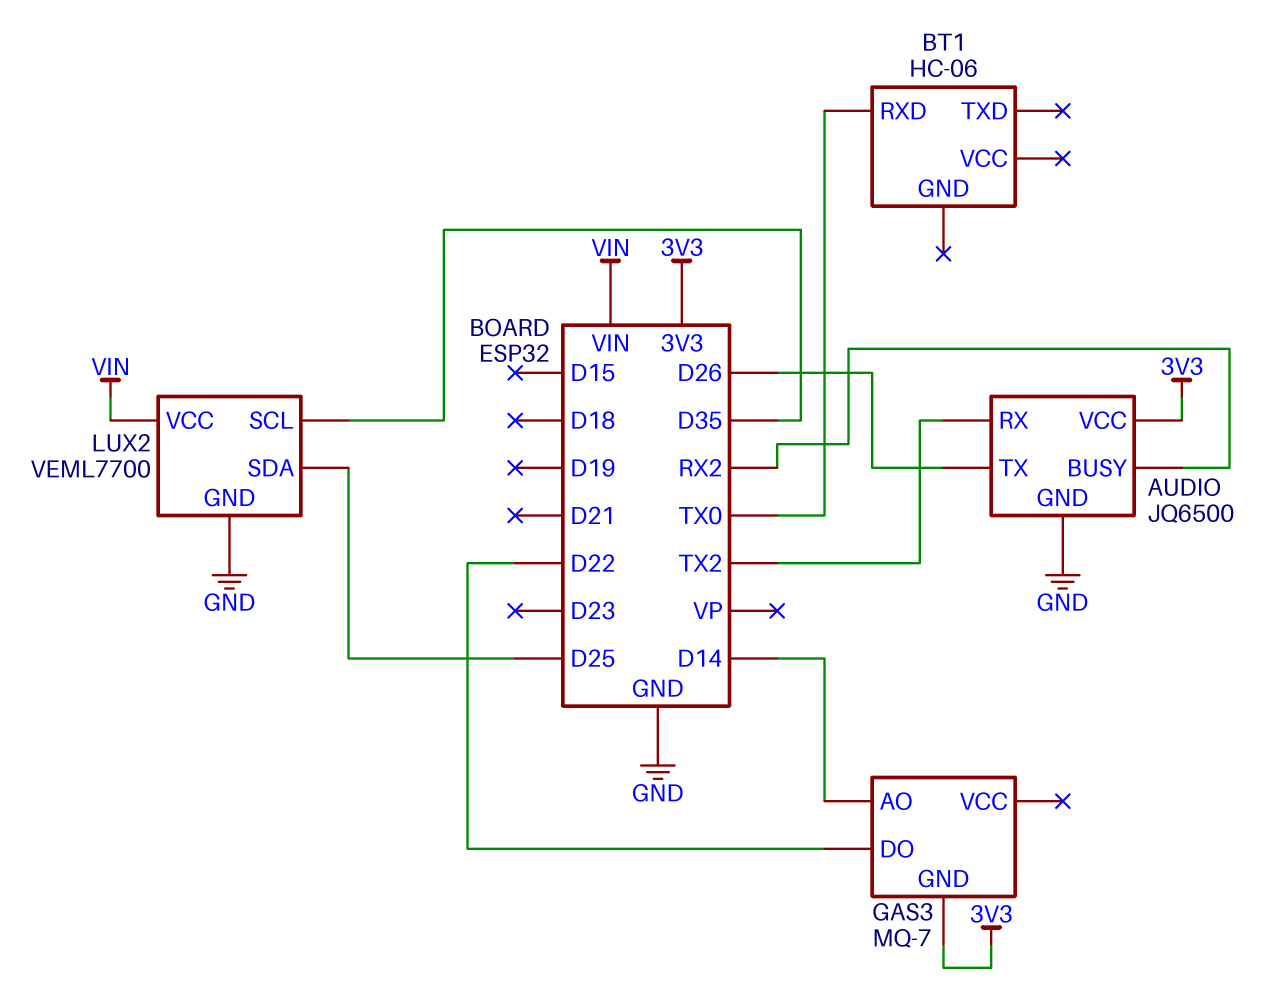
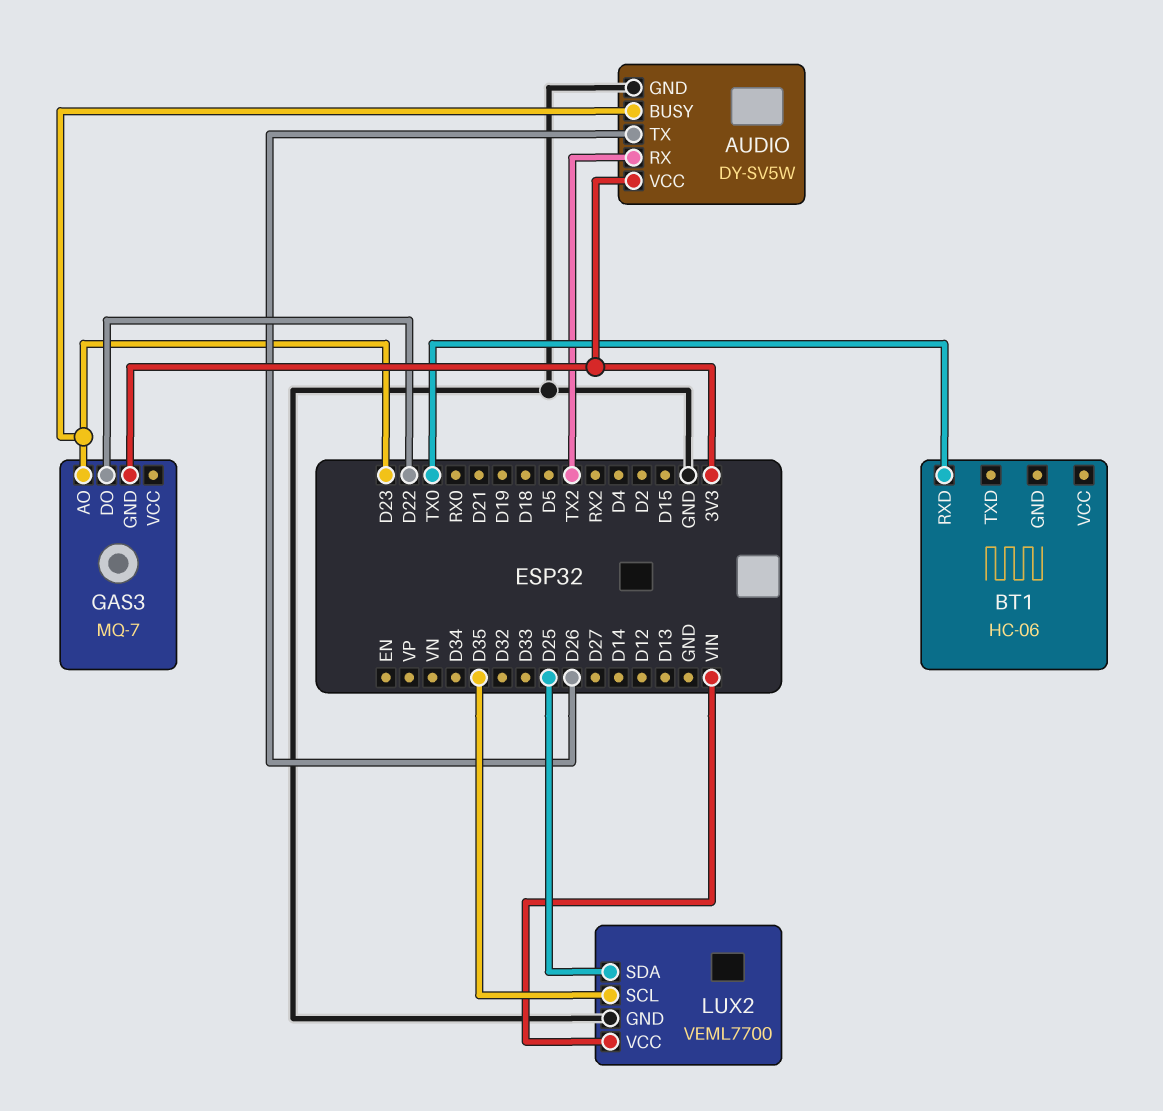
AUDIO: JQ6500 -> DY-SV5W
AUDIO pin BUSY: RX2 -> D23
GAS3 pin AO: D14 -> D23

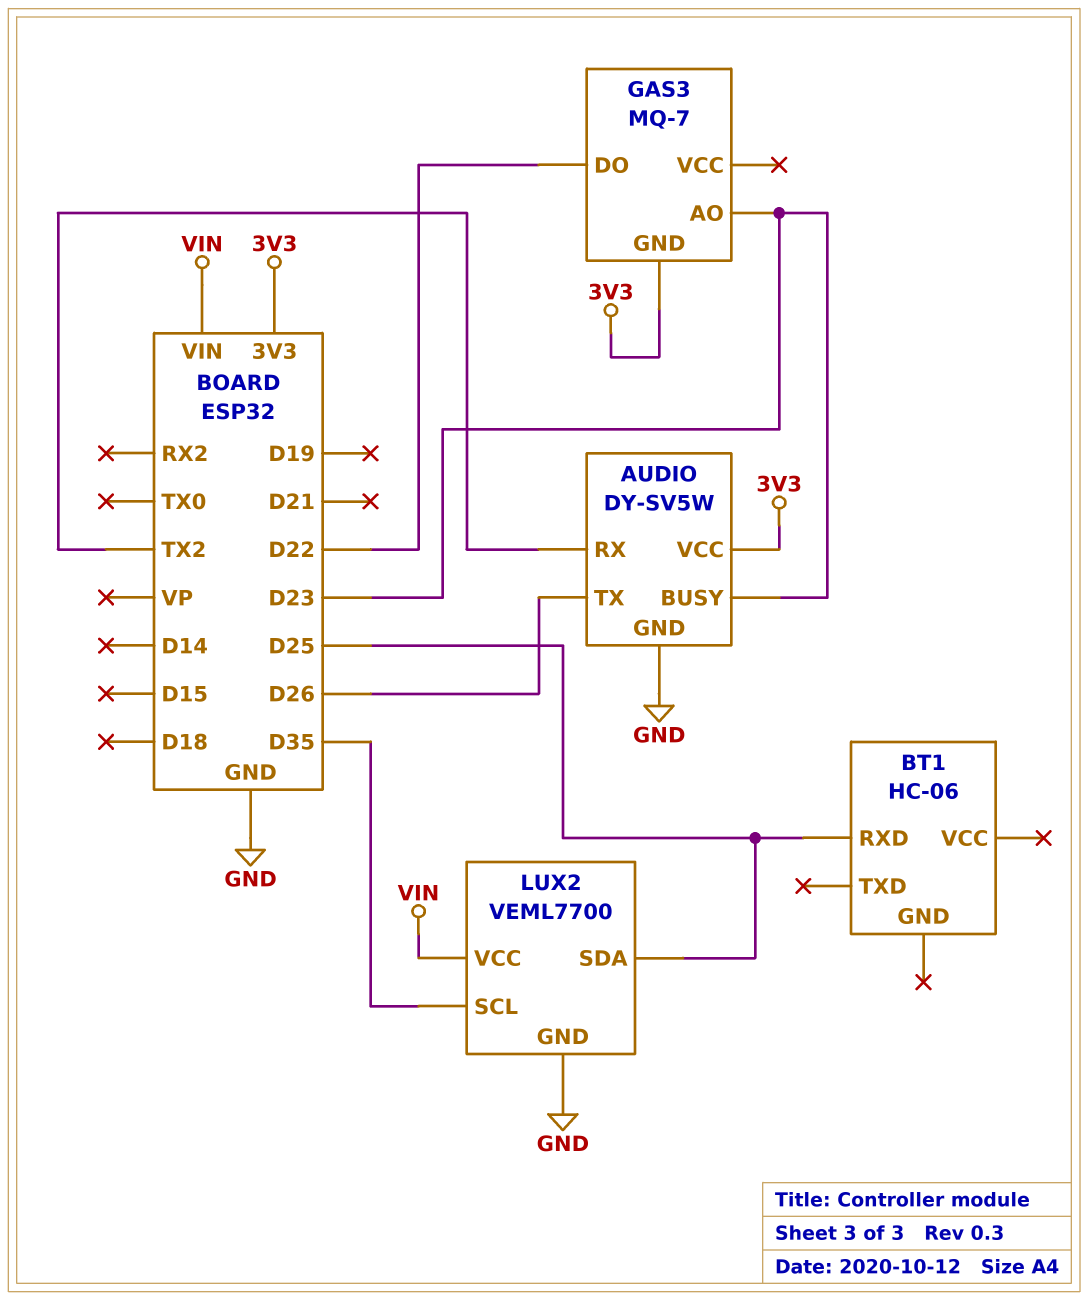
BT1 pin RXD: TX0 -> D25

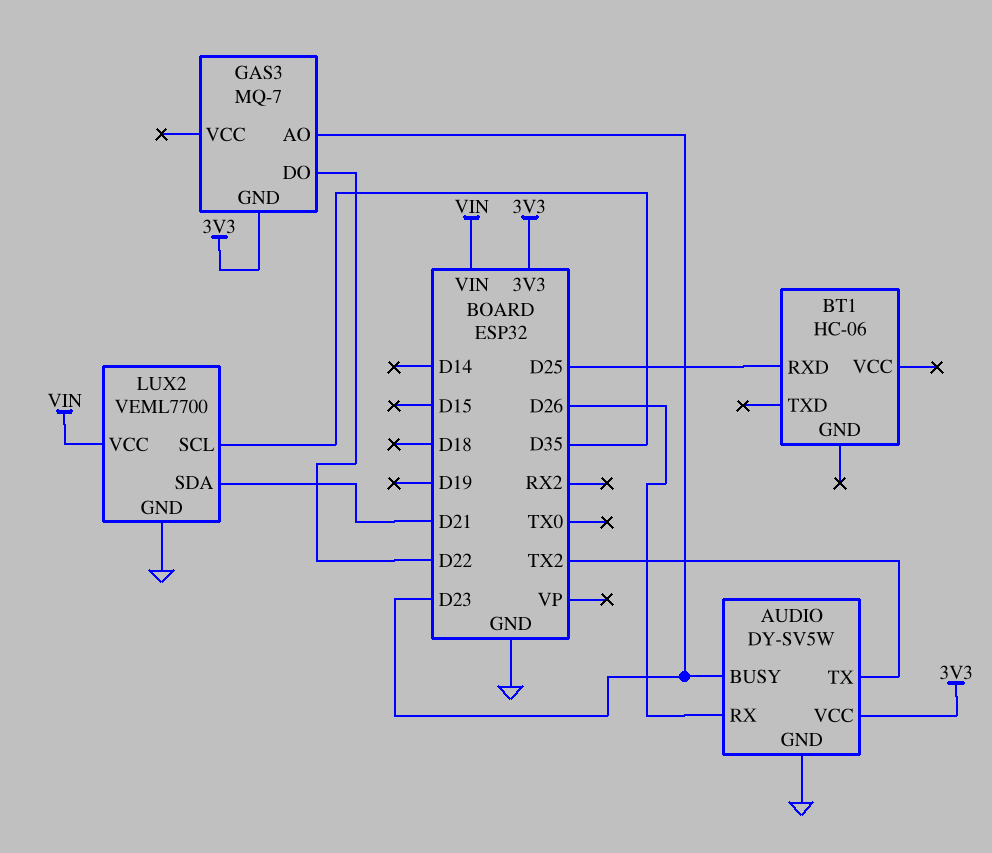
AUDIO pin RX: TX2 -> D26
AUDIO pin TX: D26 -> TX2
LUX2 pin SDA: D25 -> D21

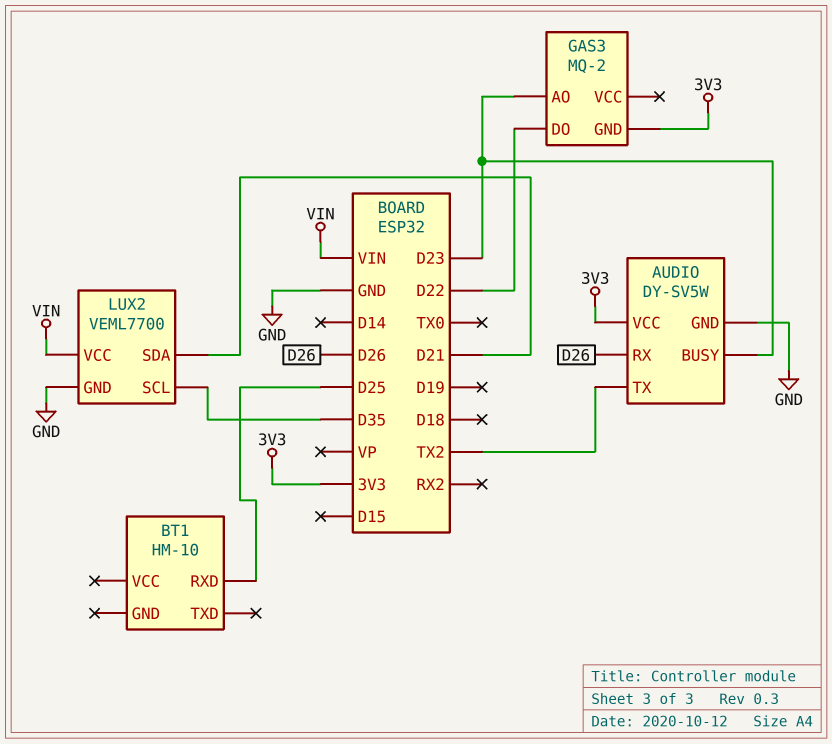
BT1: HC-06 -> HM-10
GAS3: MQ-7 -> MQ-2

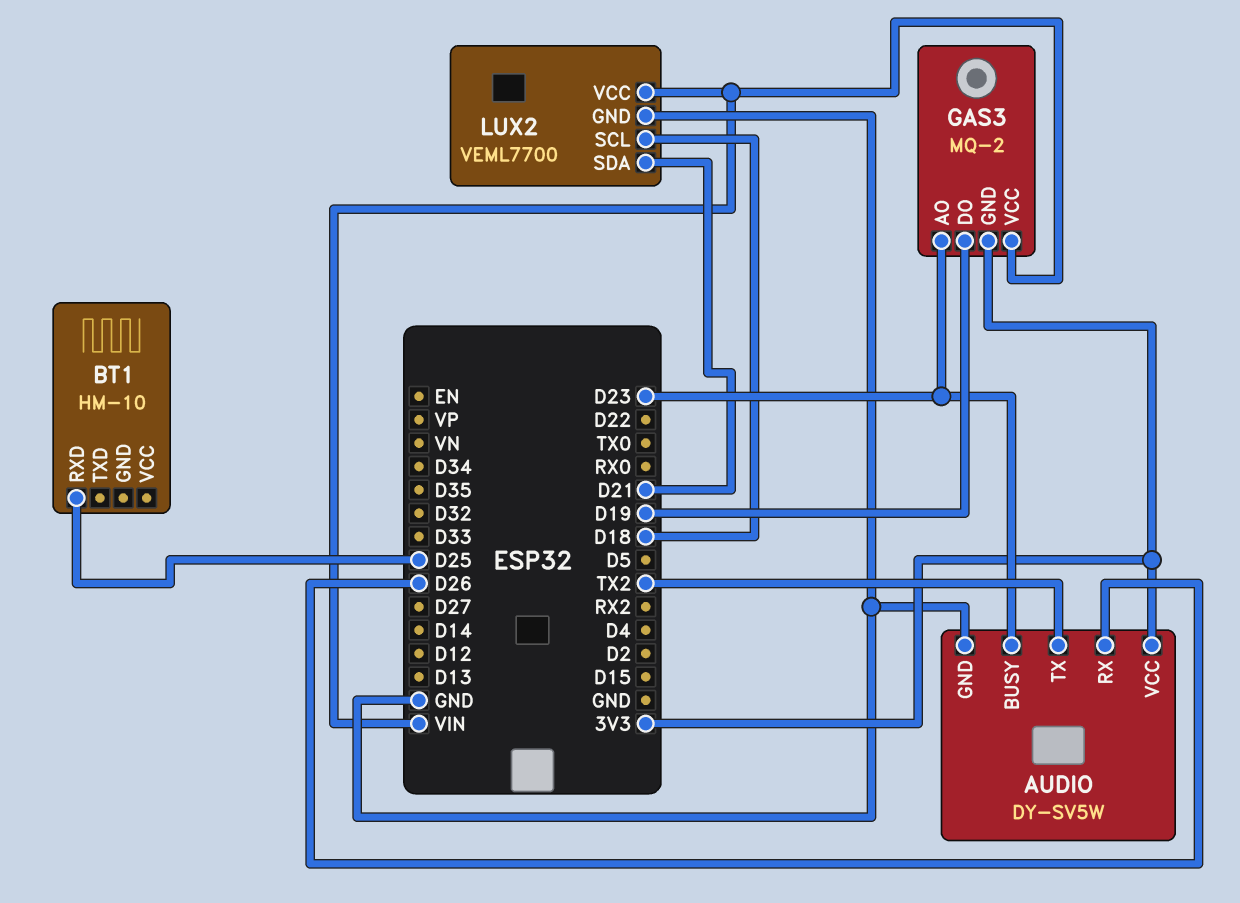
GAS3 pin DO: D22 -> D19
GAS3 pin VCC: none -> VIN
LUX2 pin SCL: D35 -> D18

